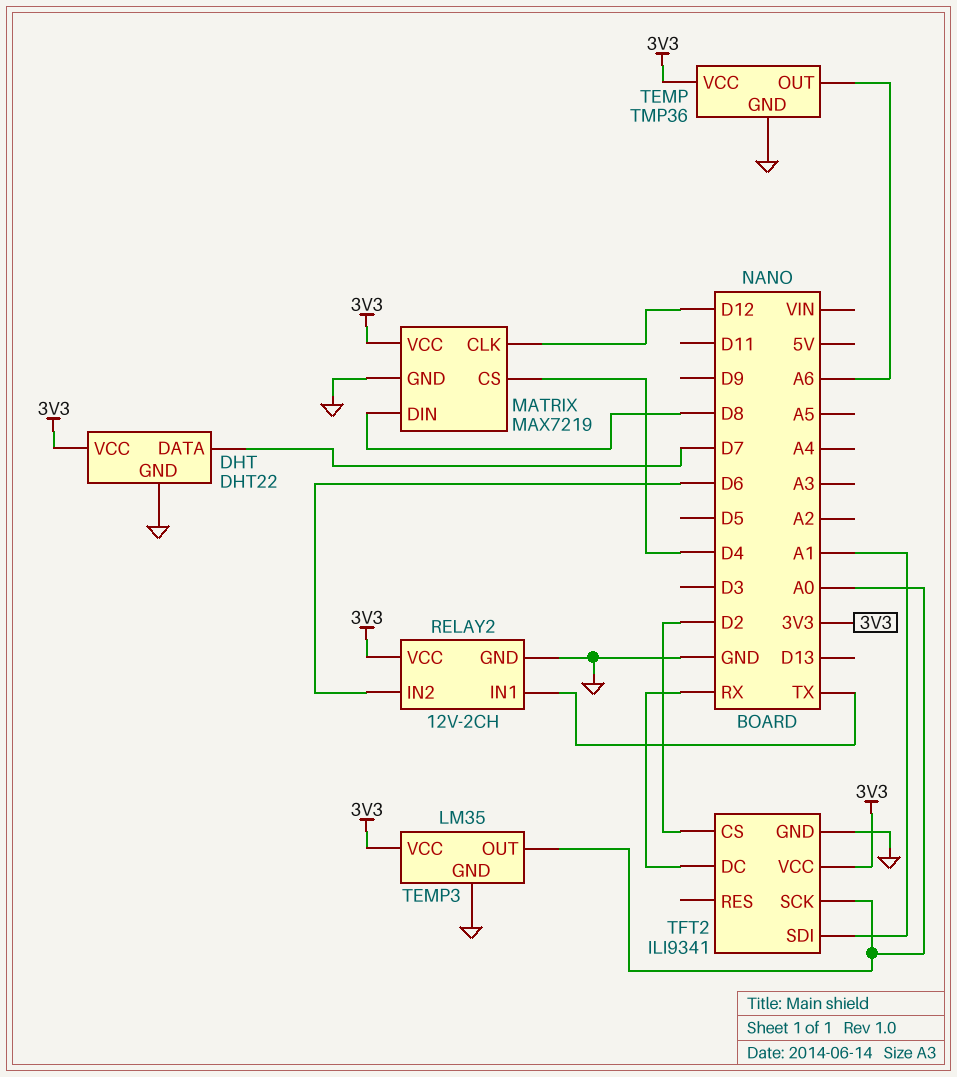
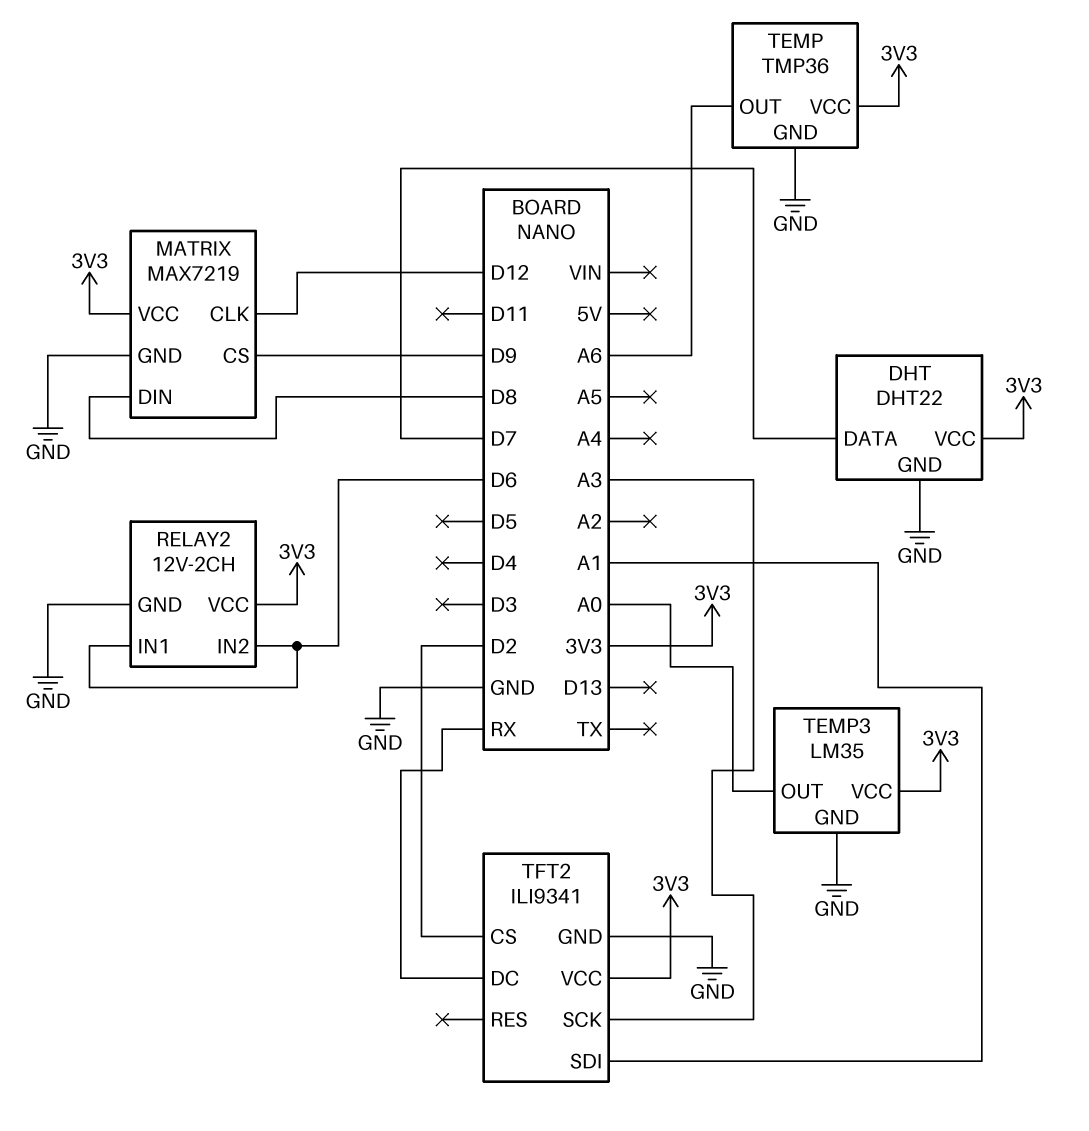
MATRIX pin CS: D4 -> D9
RELAY2 pin IN1: TX -> D6
TFT2 pin SCK: A0 -> A3

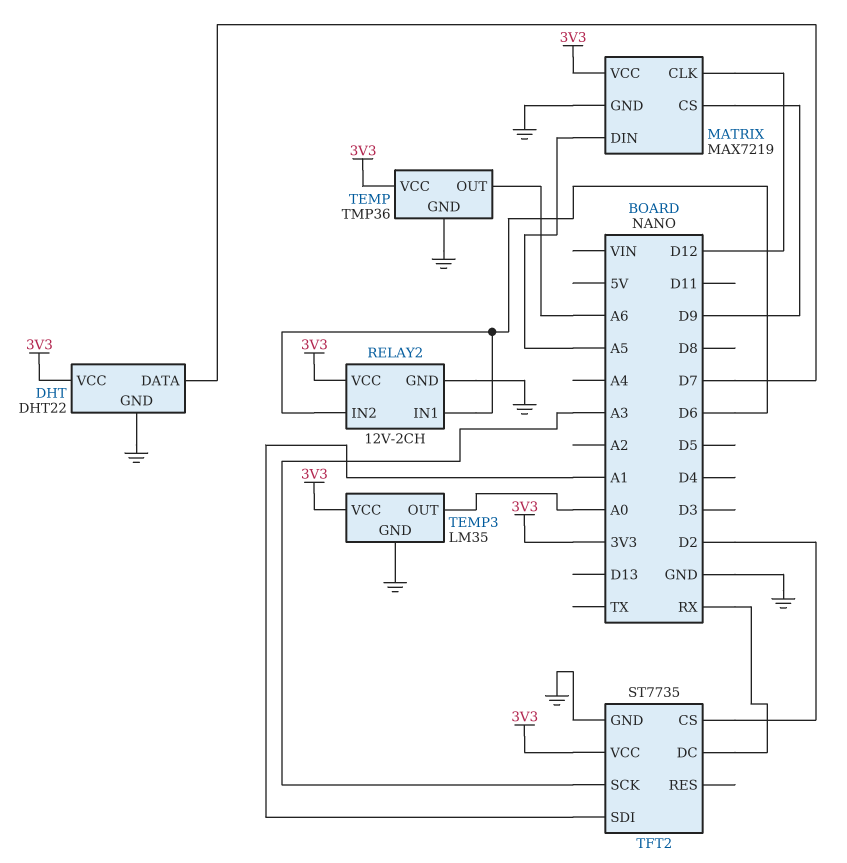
MATRIX pin DIN: D8 -> A5
TFT2: ILI9341 -> ST7735

